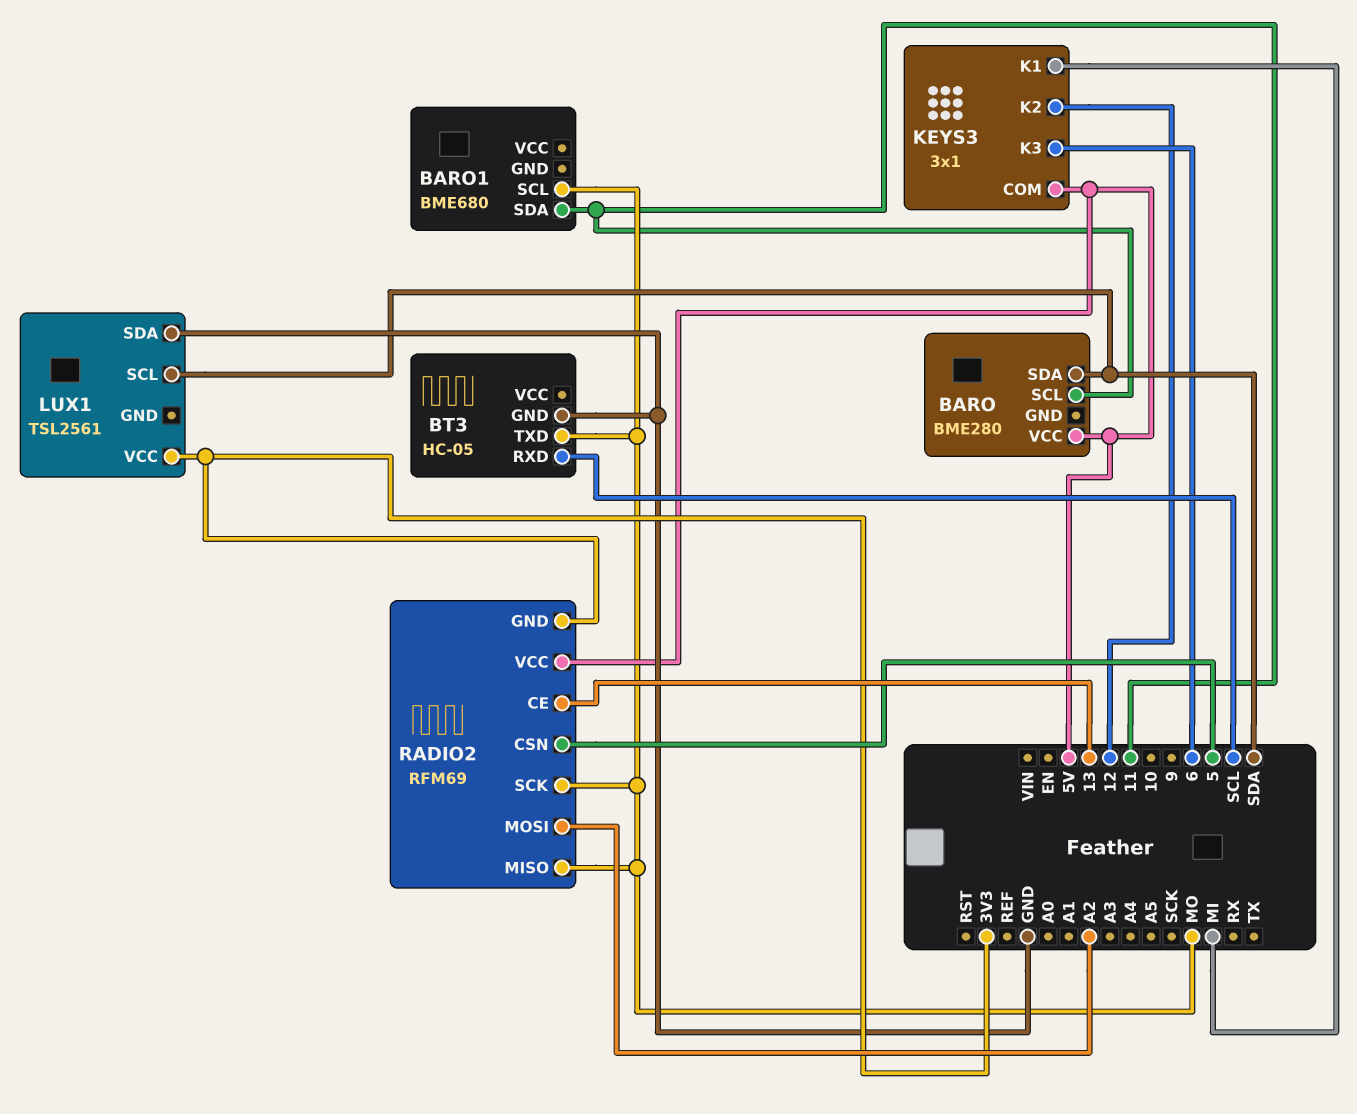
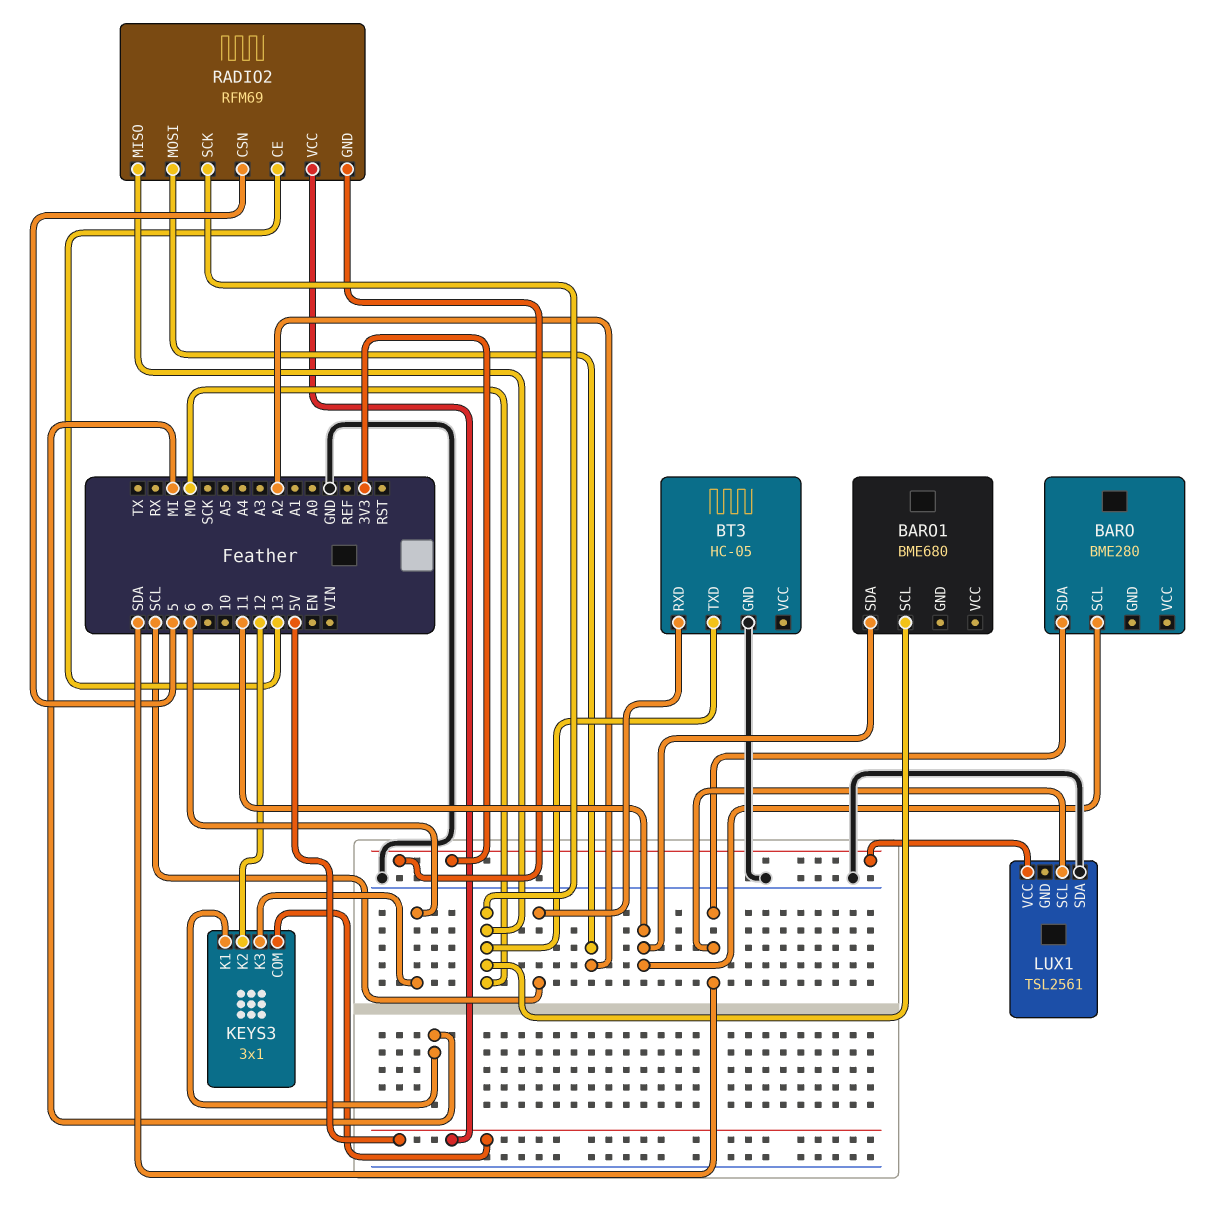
BARO pin VCC: 5V -> none

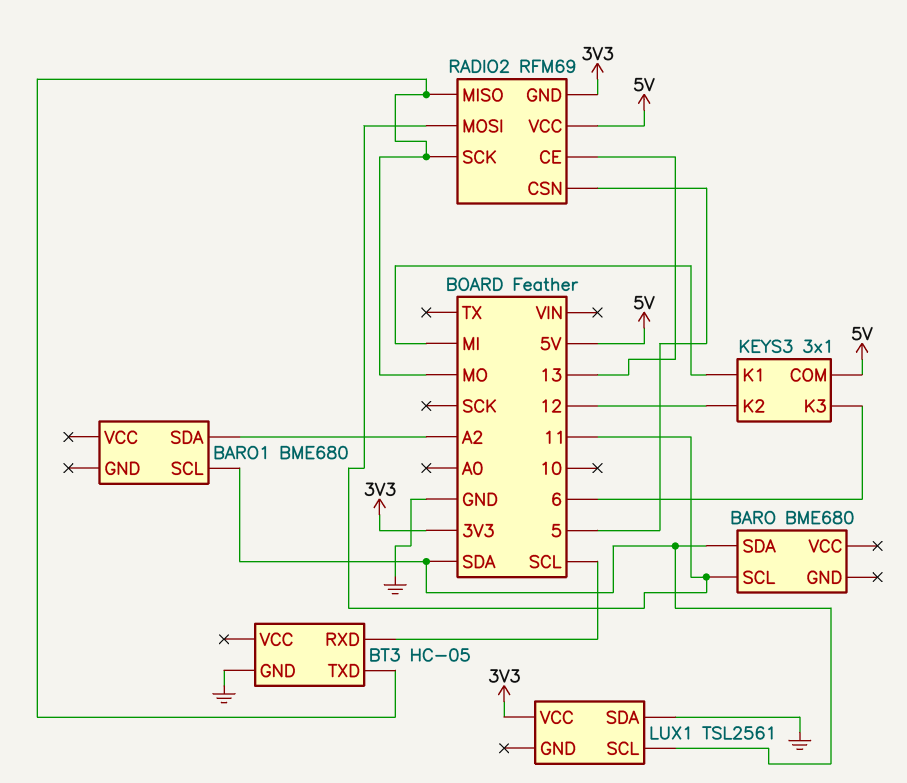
BARO: BME280 -> BME680
BARO1 pin SCL: MO -> SDA
BARO1 pin SDA: 11 -> A2
RADIO2 pin MOSI: A2 -> 11

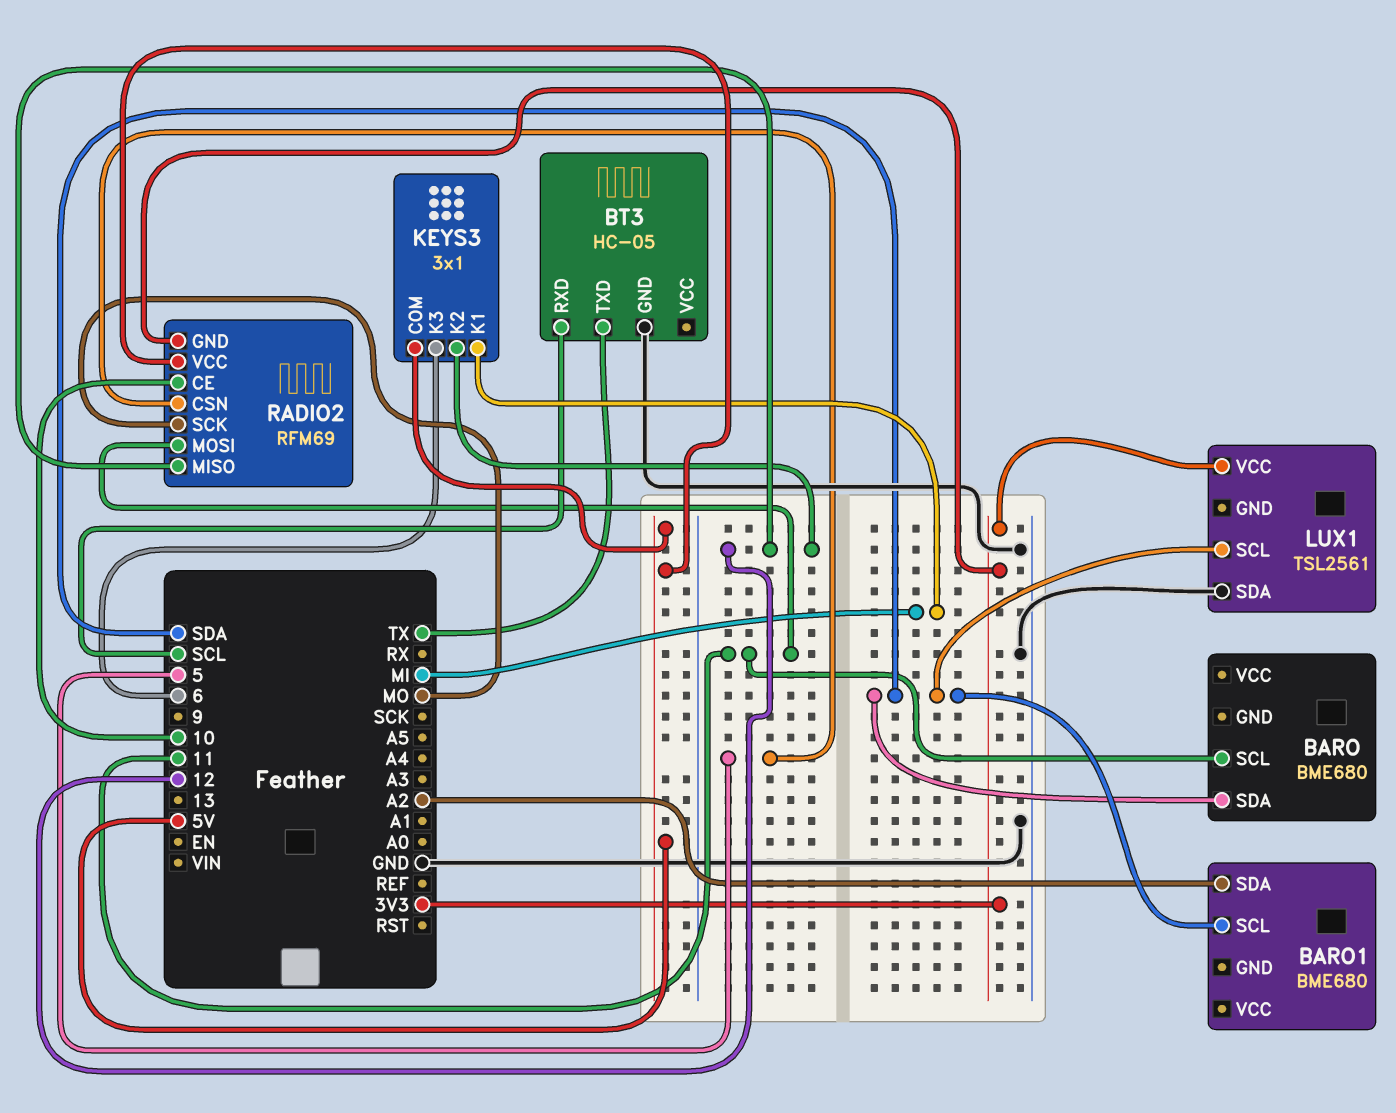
BT3 pin TXD: MO -> TX
RADIO2 pin CE: 13 -> 10
RADIO2 pin MISO: MO -> 12

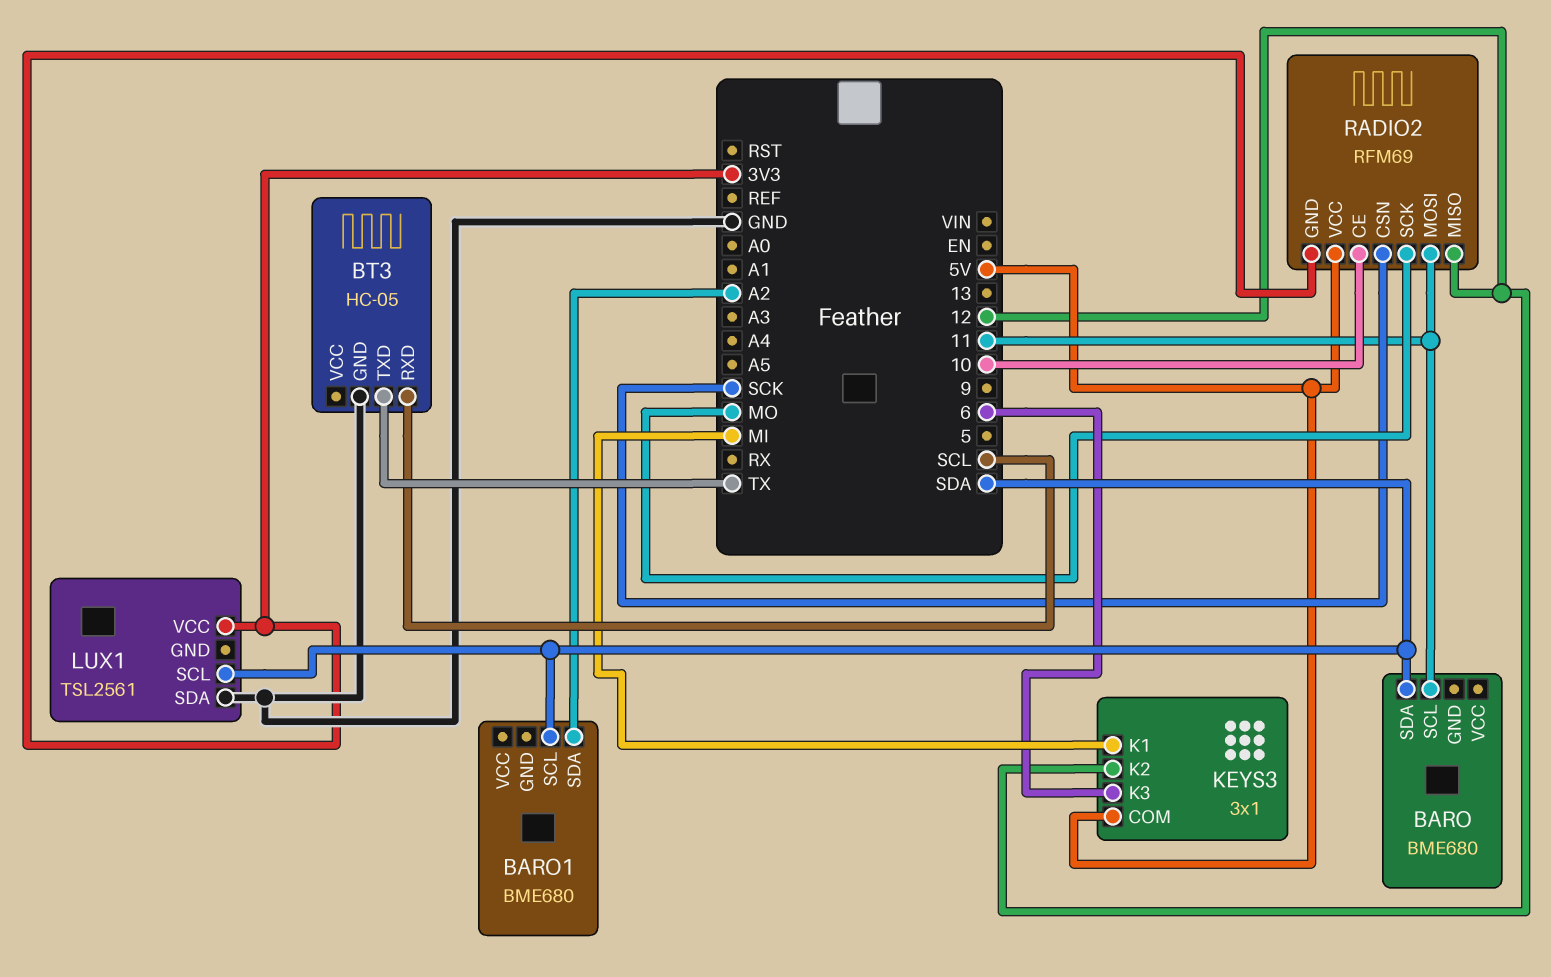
RADIO2 pin CSN: 5 -> SCK

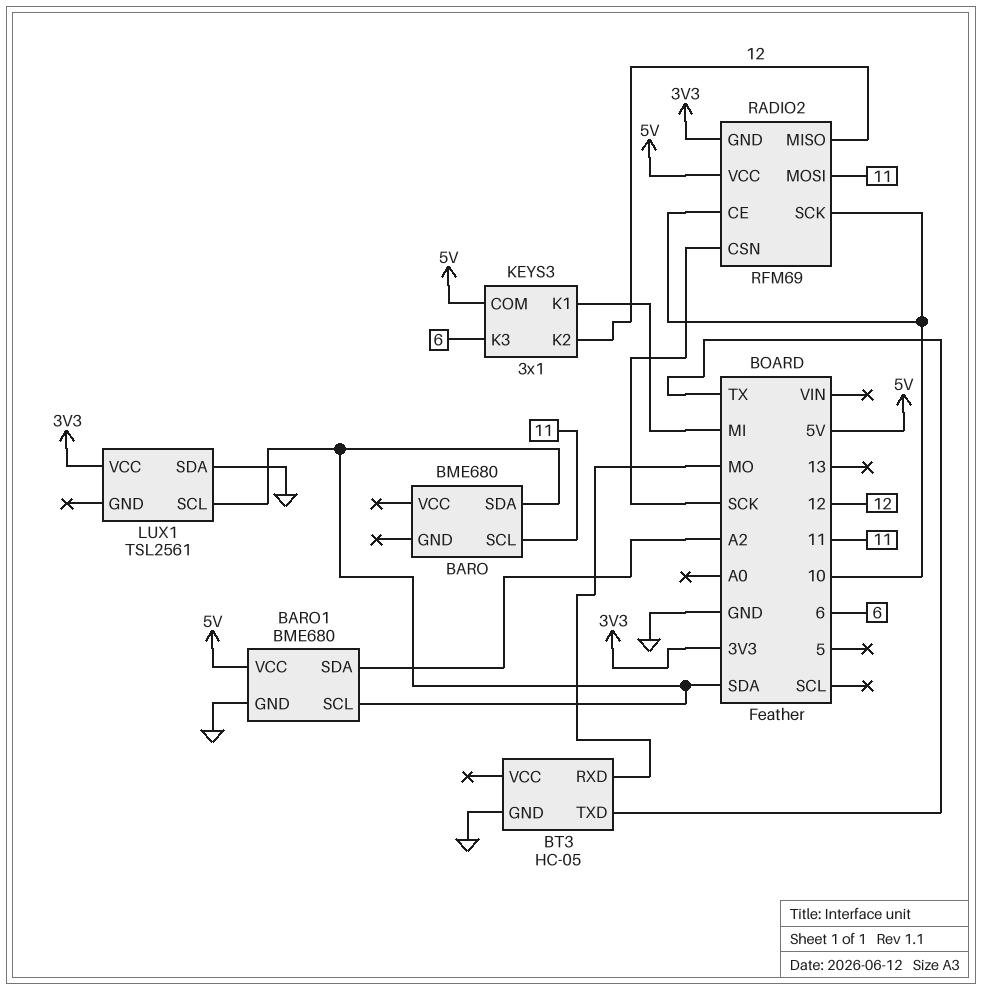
BARO1 pin GND: none -> GND
BARO1 pin VCC: none -> 5V
BT3 pin RXD: SCL -> MO
RADIO2 pin SCK: MO -> 10

